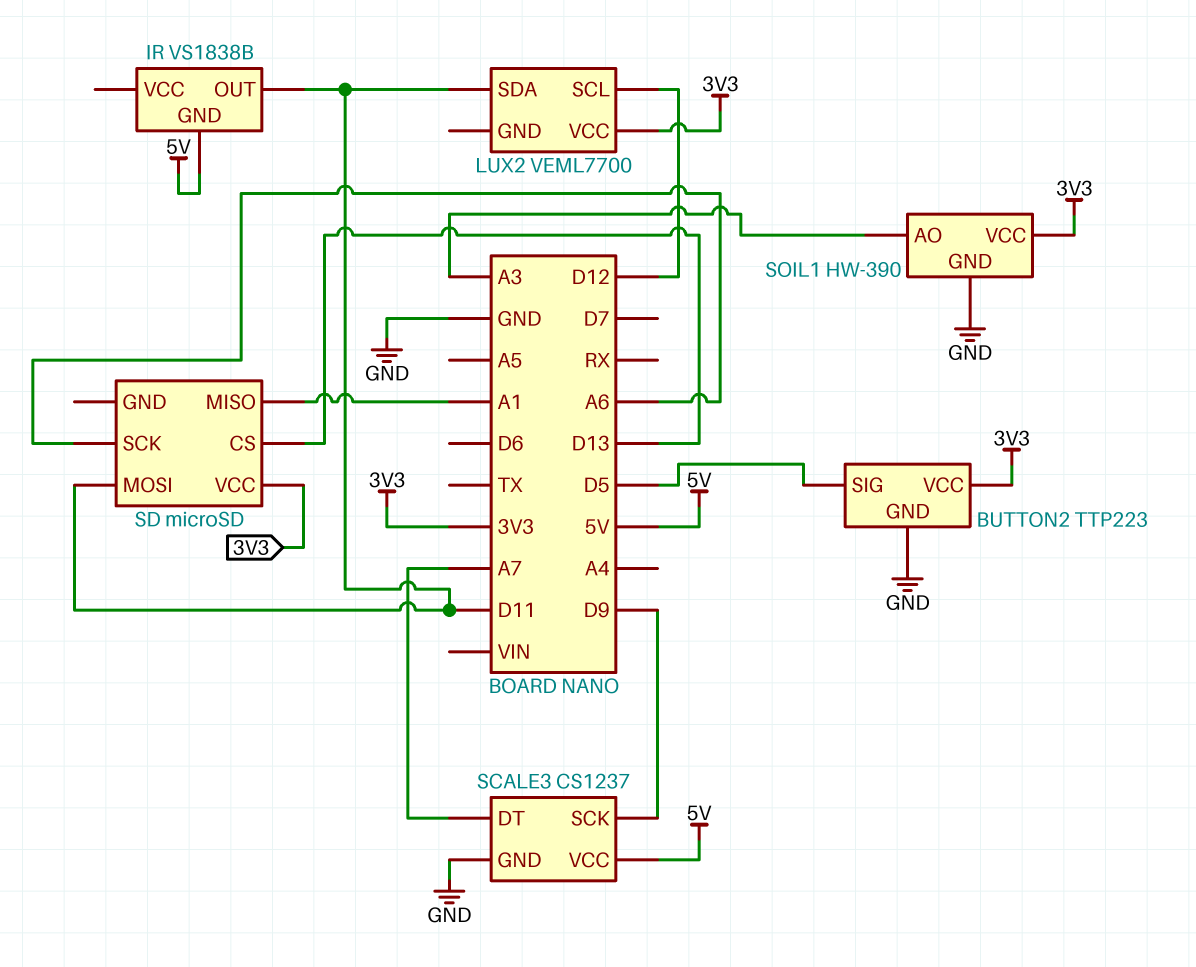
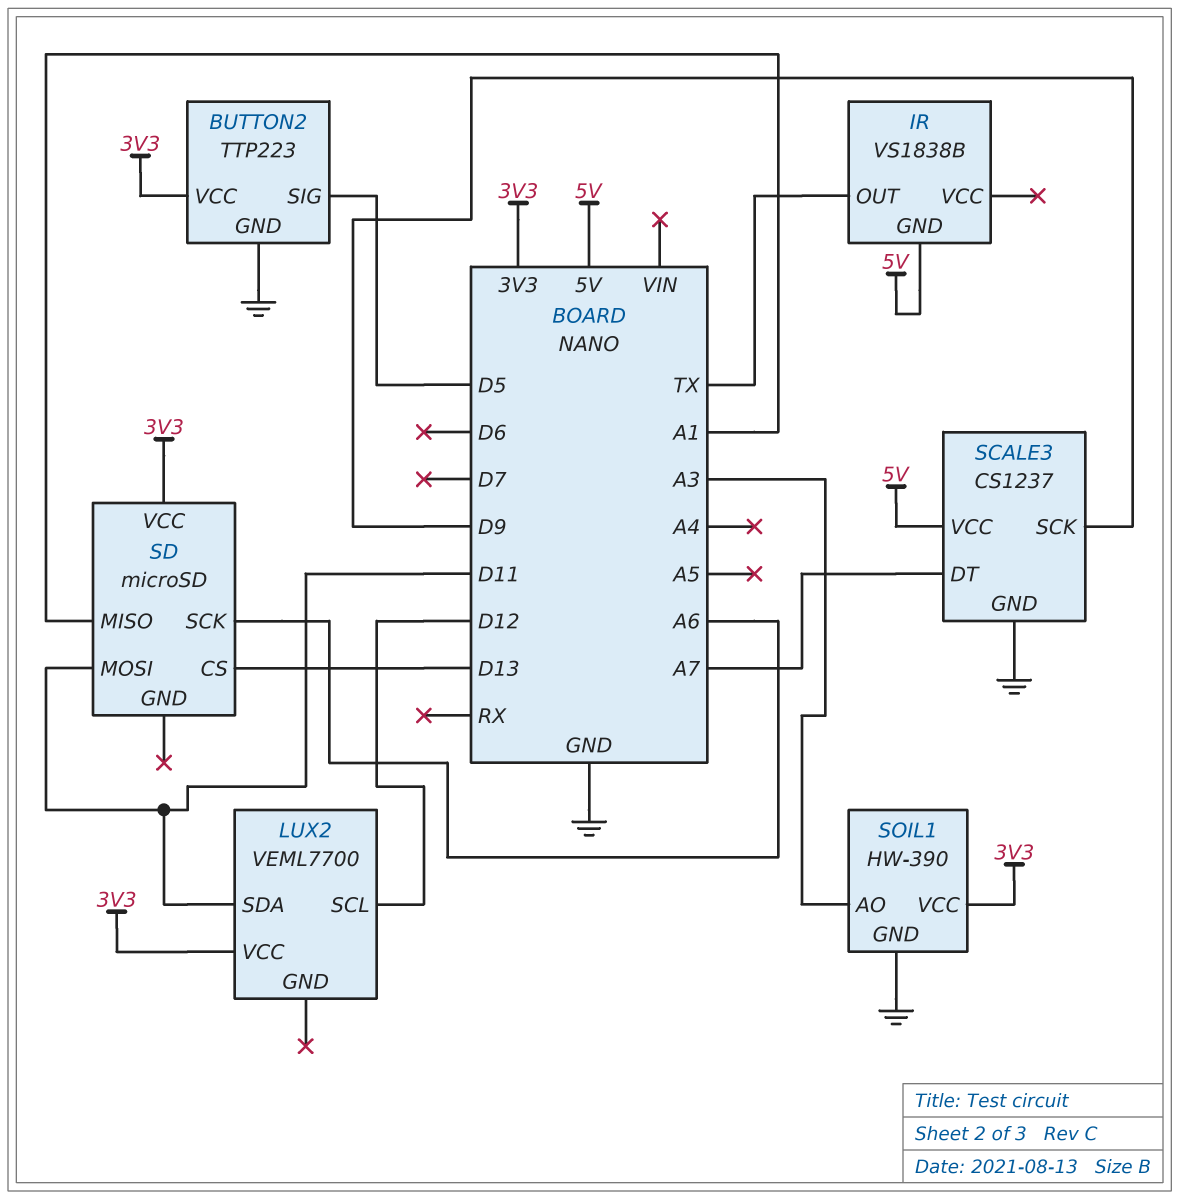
IR pin OUT: D11 -> TX

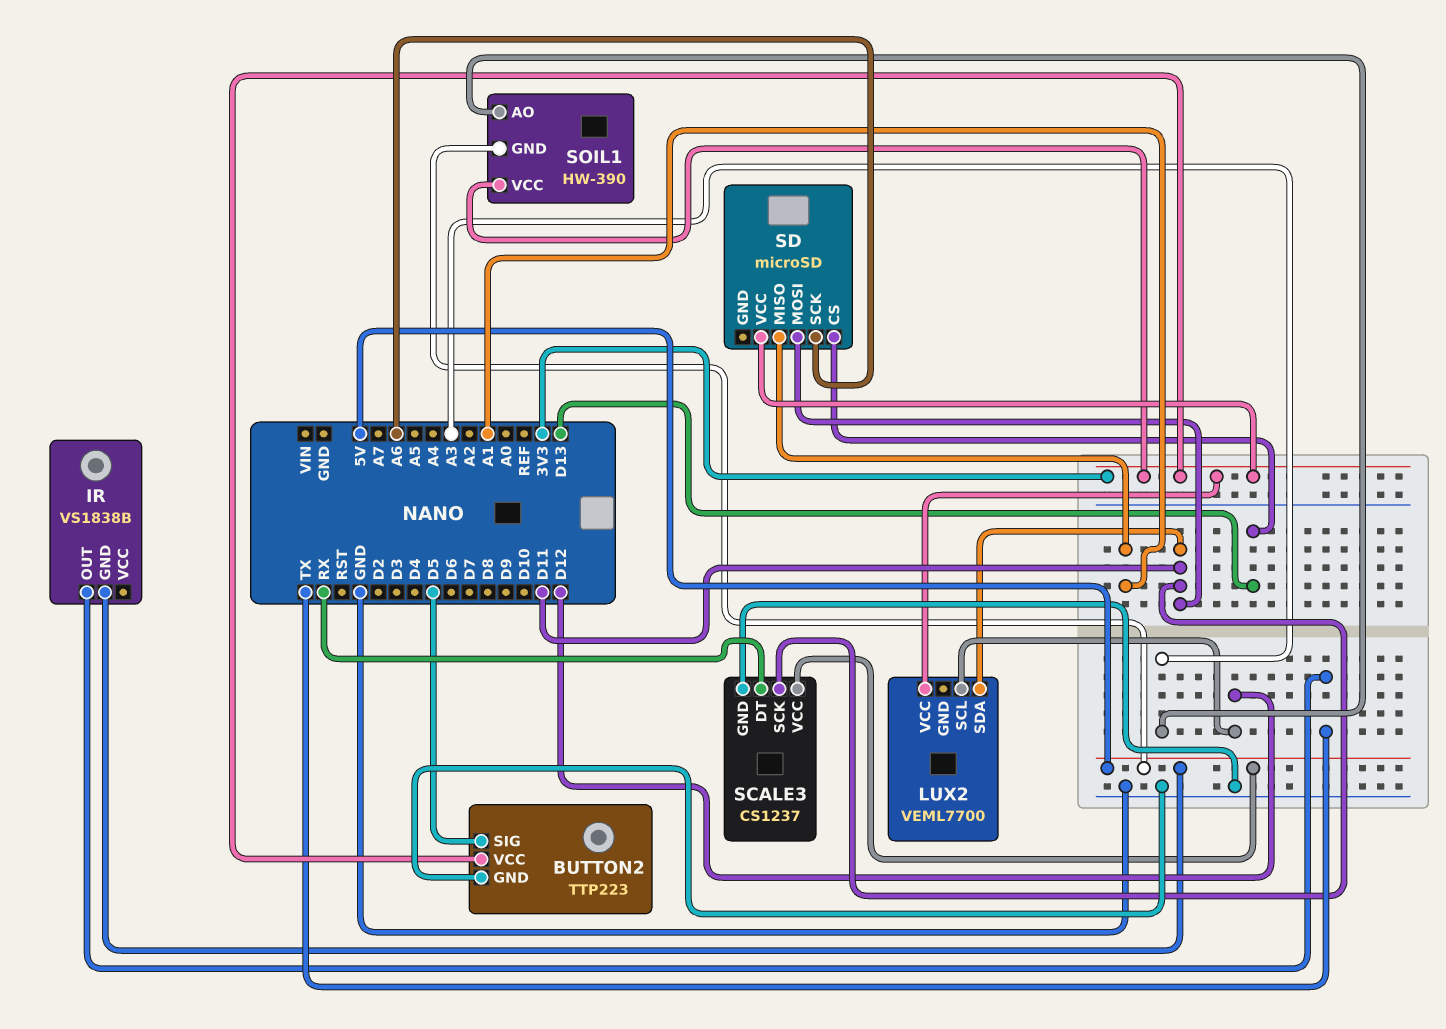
SCALE3 pin DT: A7 -> RX
SCALE3 pin SCK: D9 -> D11
SOIL1 pin GND: GND -> 5V

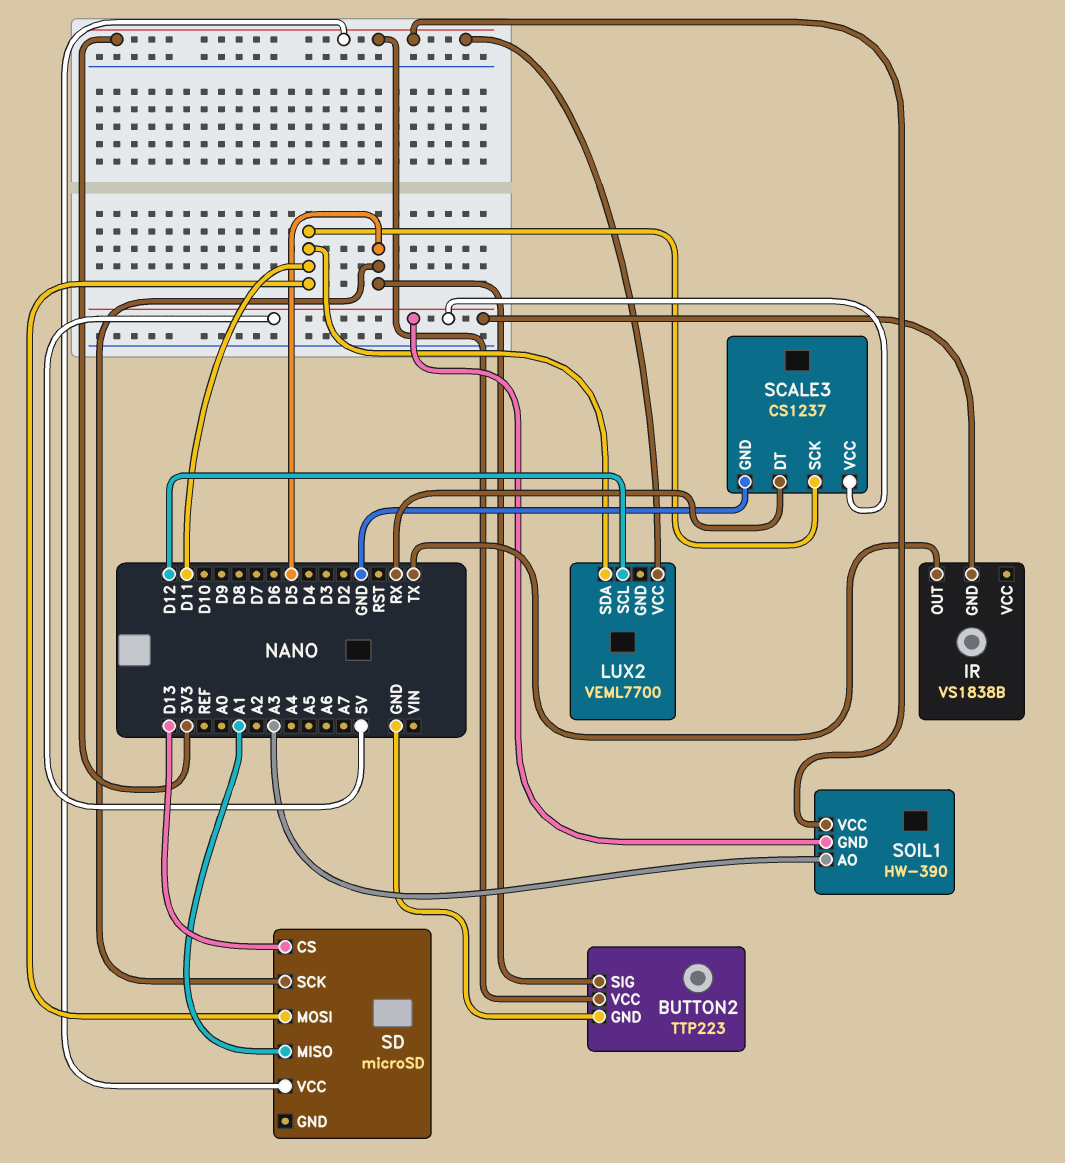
SD pin SCK: A6 -> D5

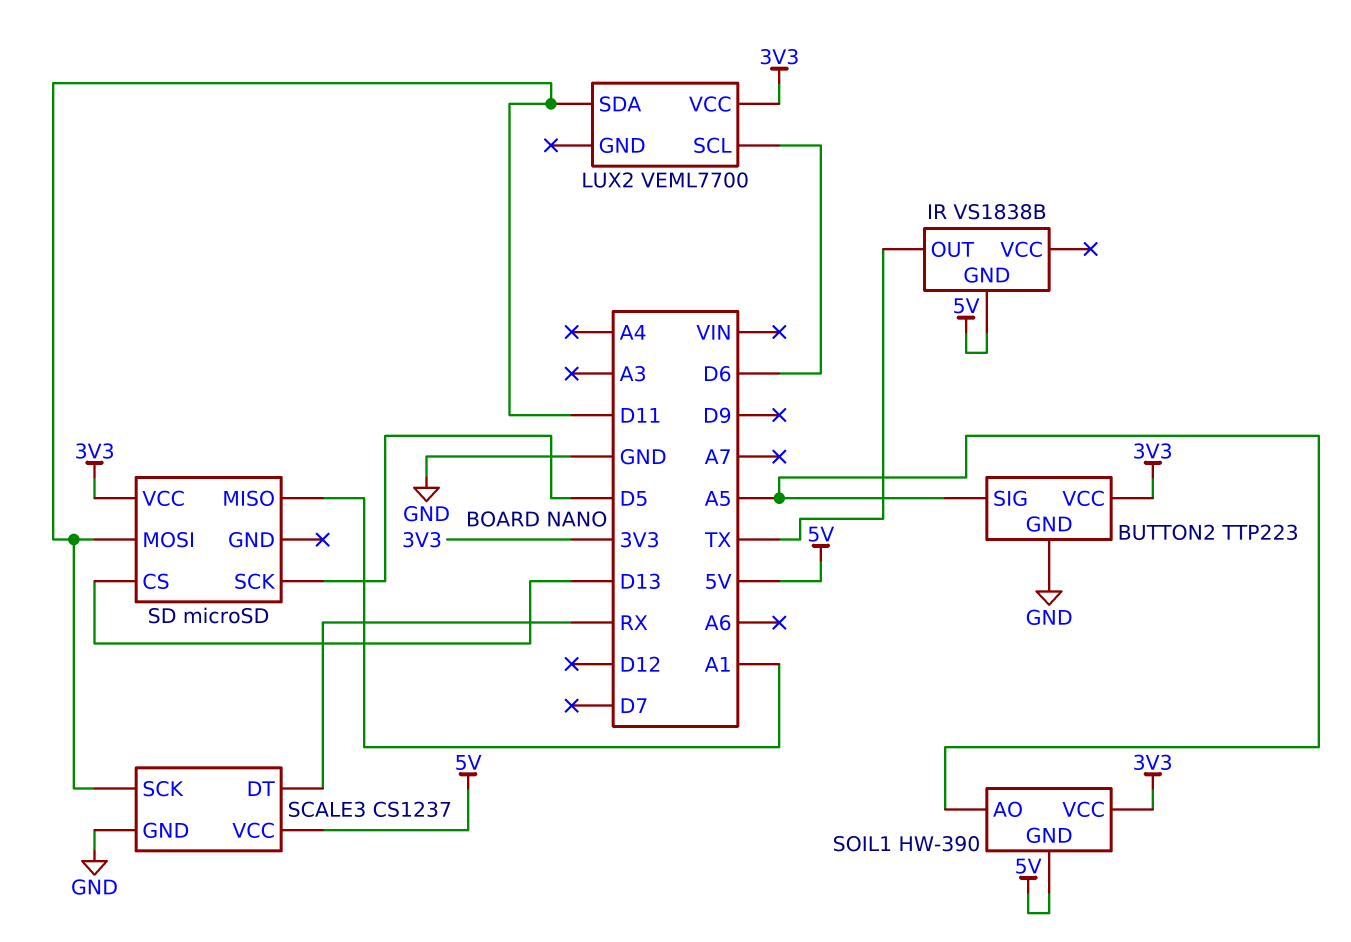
BUTTON2 pin SIG: D5 -> A5
LUX2 pin SCL: D12 -> D6
SOIL1 pin AO: A3 -> A5

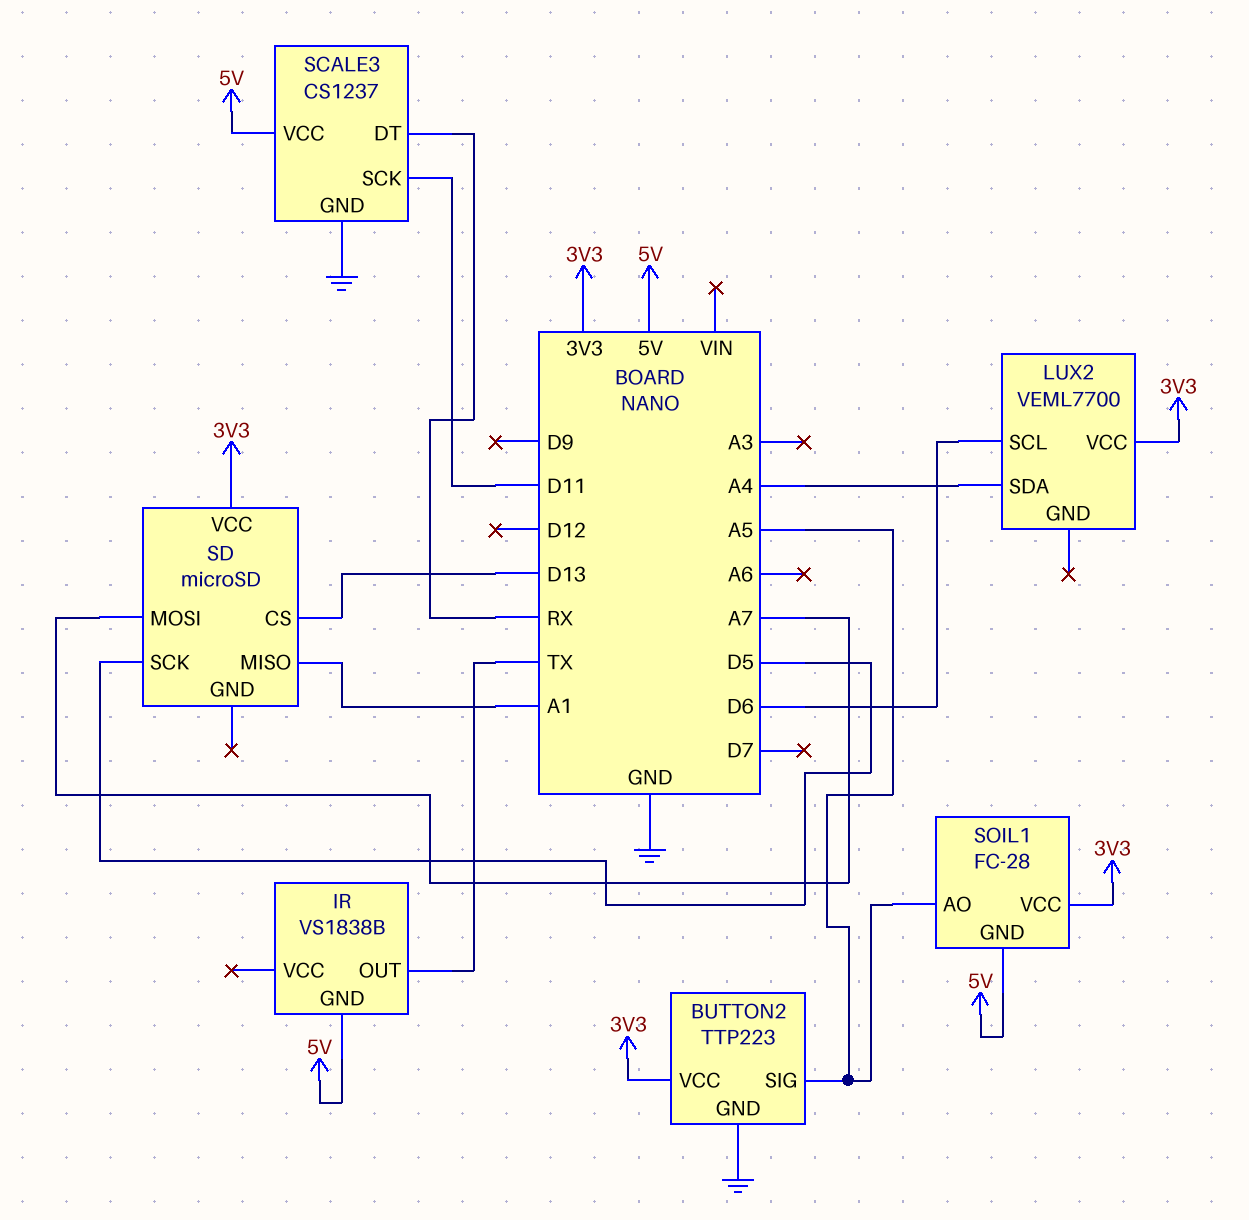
LUX2 pin SDA: D11 -> A4
SD pin MOSI: D11 -> A7
SOIL1: HW-390 -> FC-28

